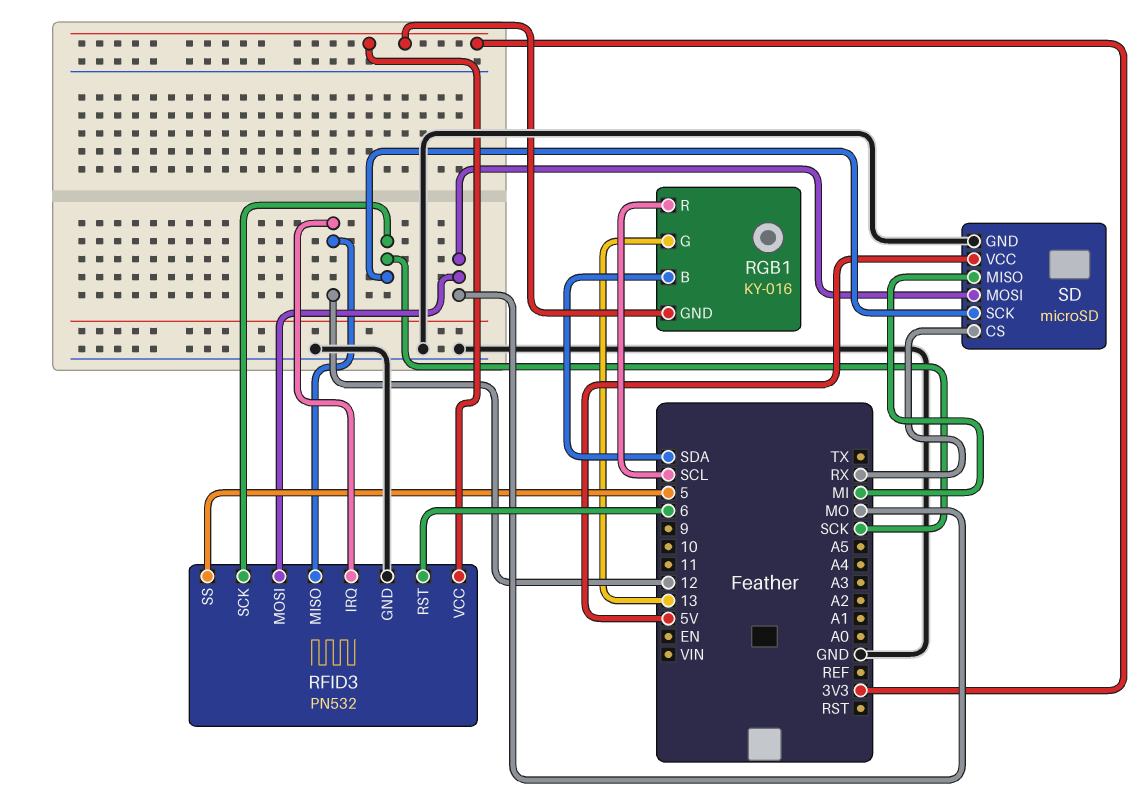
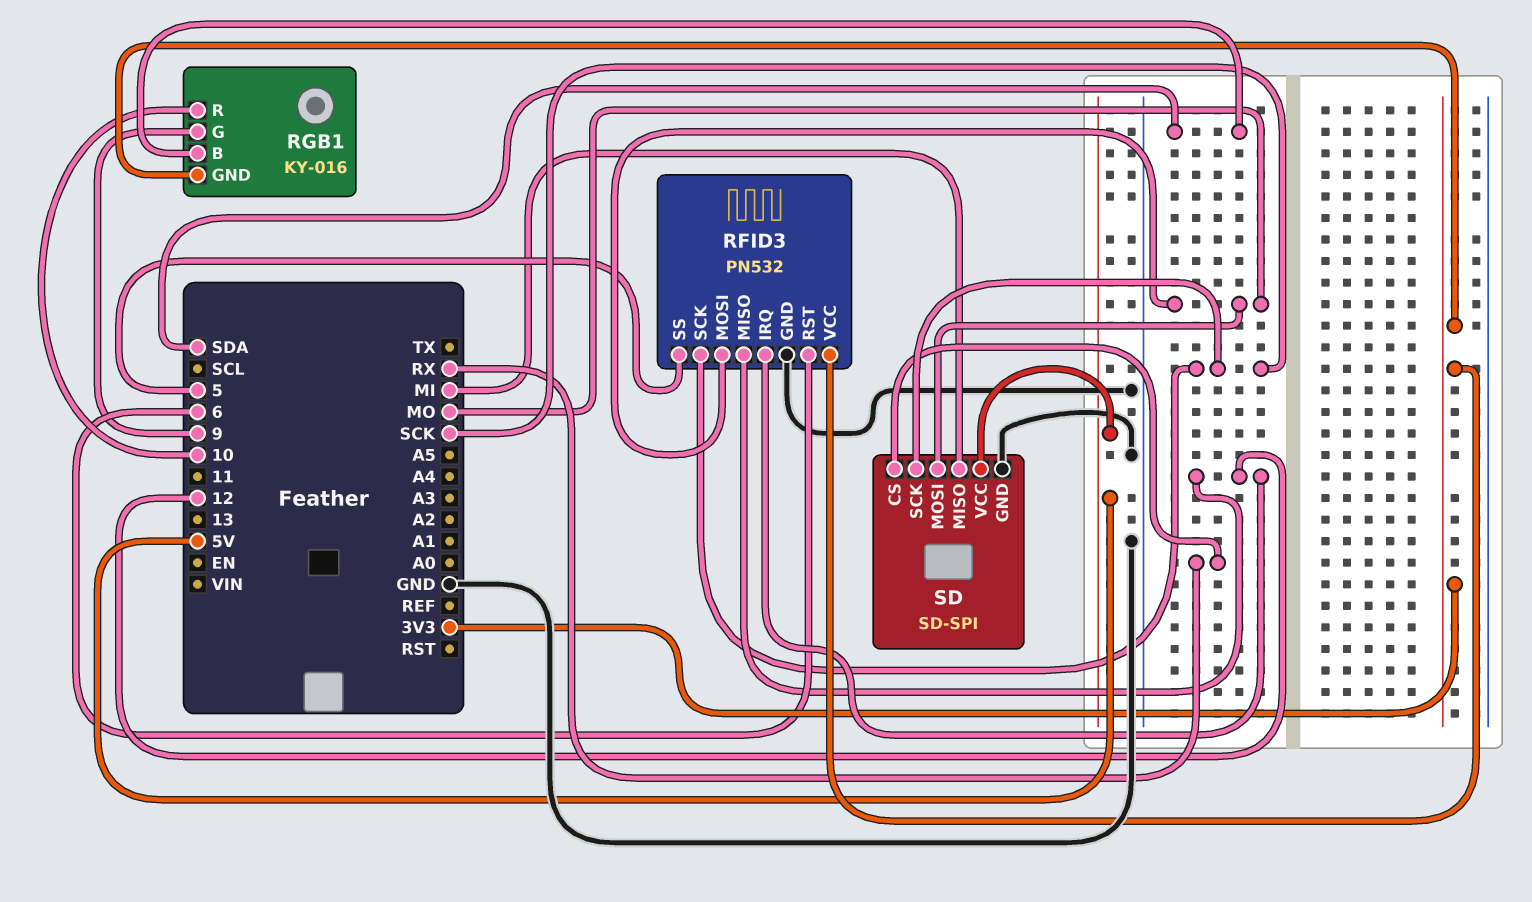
RGB1 pin G: 13 -> 9
RGB1 pin R: SCL -> 10
SD: microSD -> SD-SPI

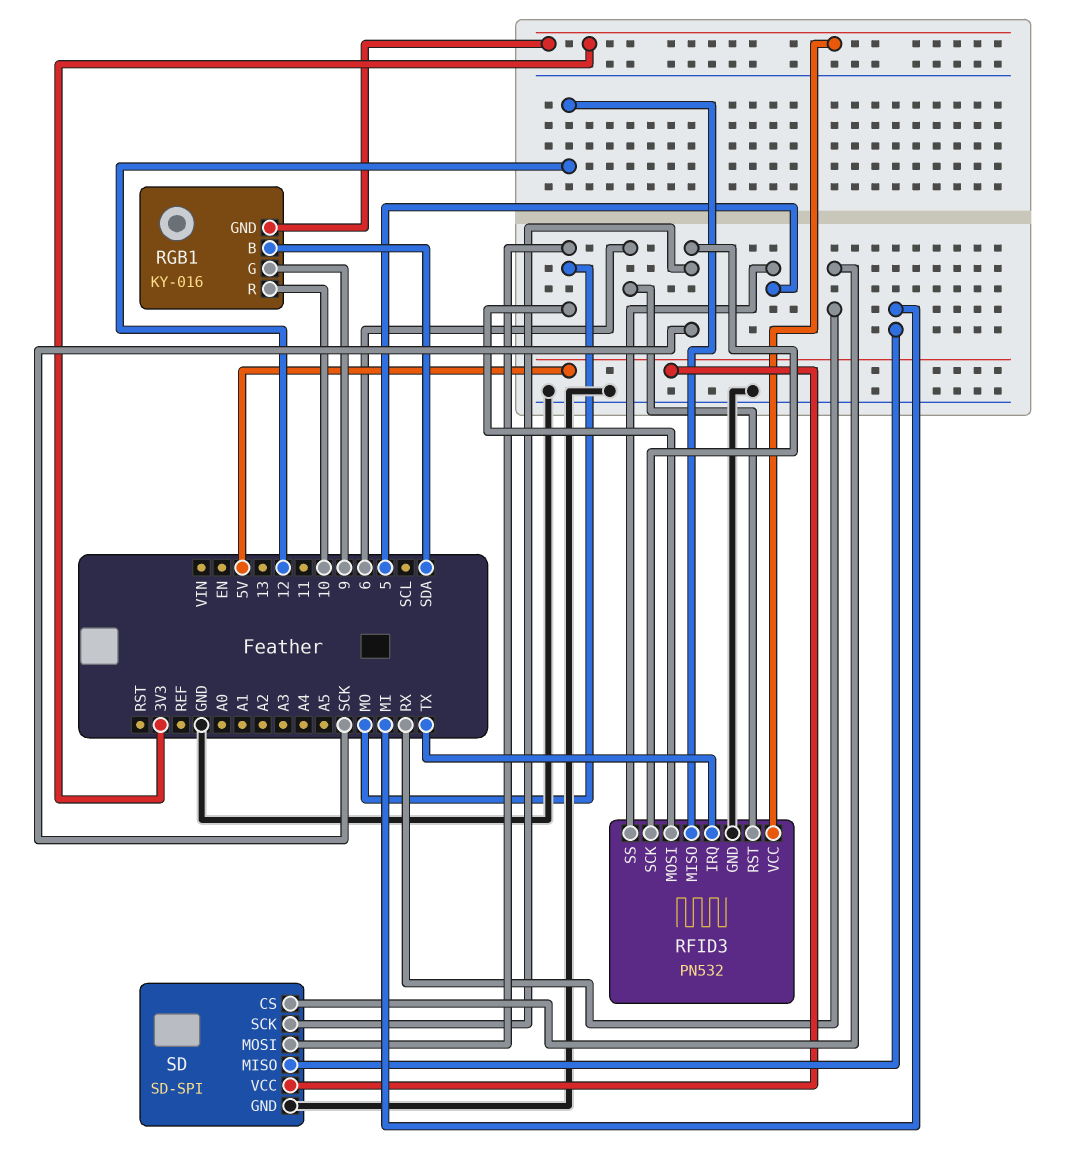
RFID3 pin IRQ: 12 -> TX

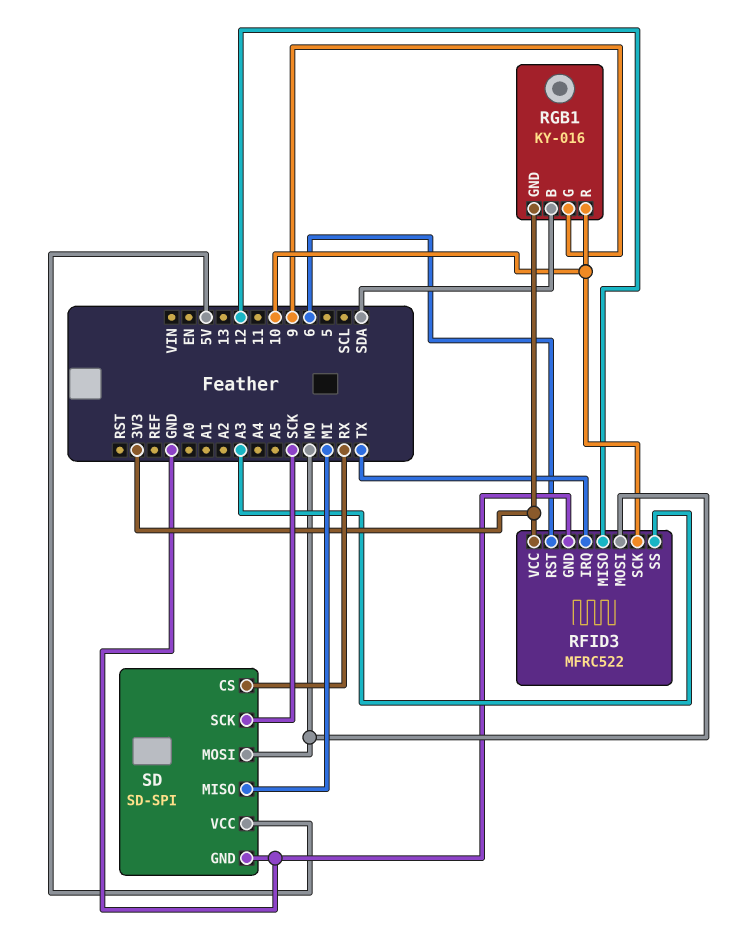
RFID3: PN532 -> MFRC522
RFID3 pin SCK: SCK -> 10
RFID3 pin SS: 5 -> A3

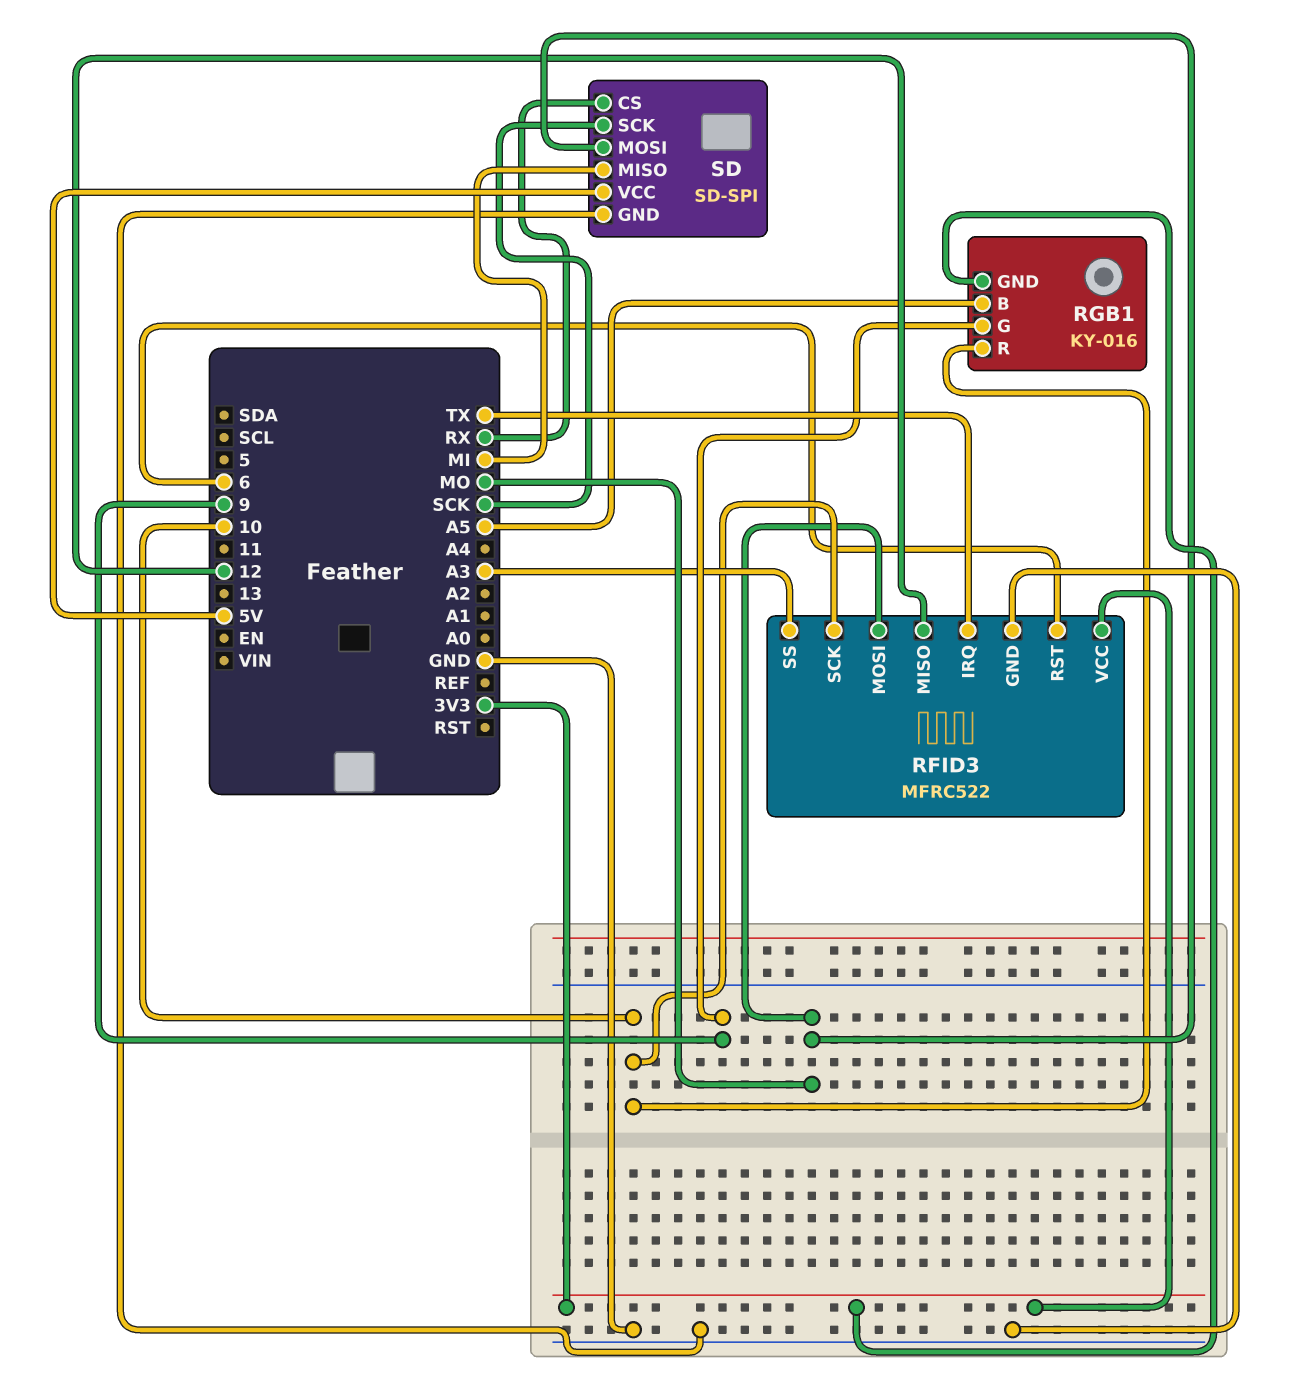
RGB1 pin B: SDA -> A5

